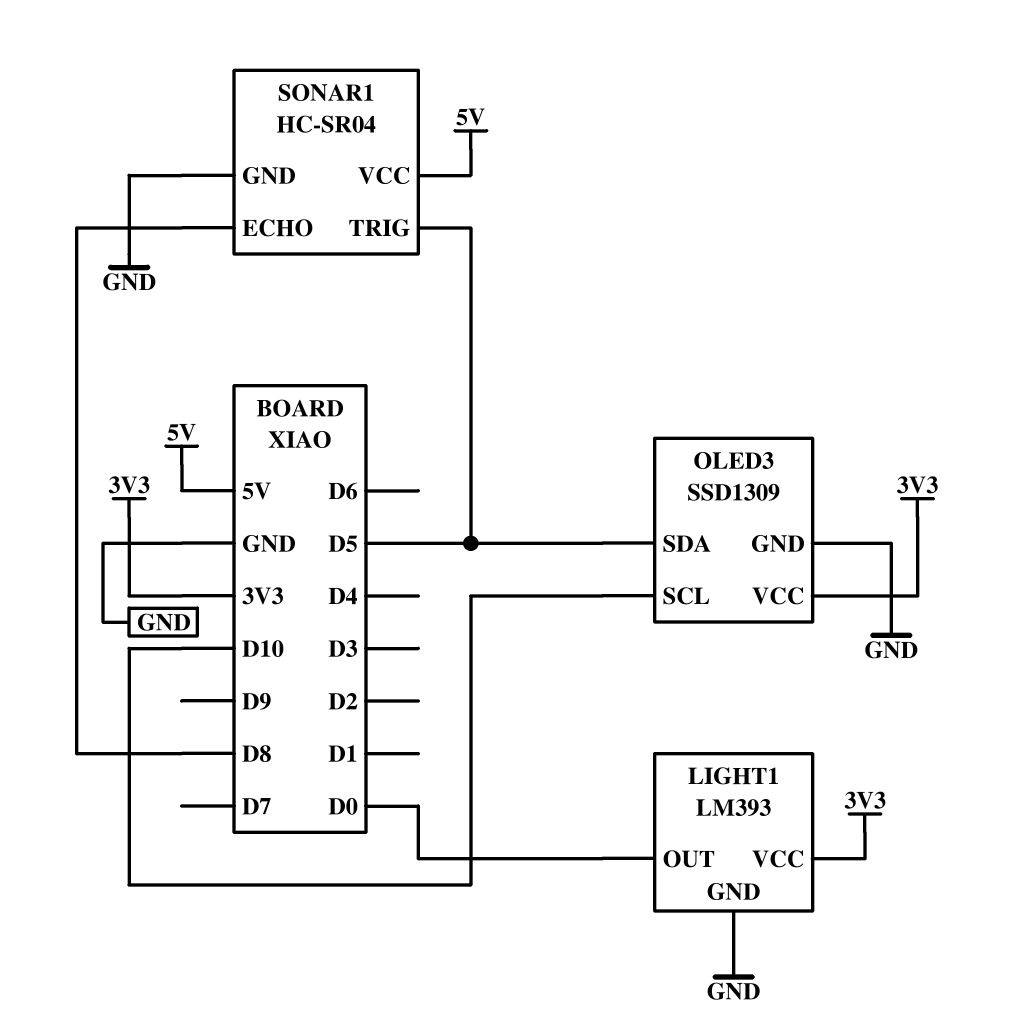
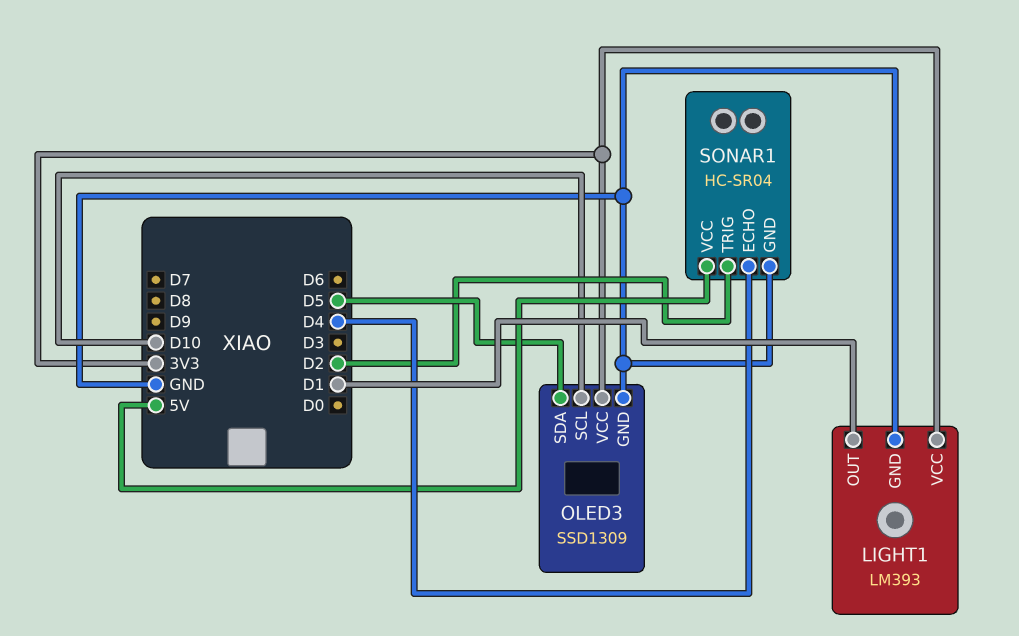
LIGHT1 pin OUT: D0 -> D1
SONAR1 pin ECHO: D8 -> D4
SONAR1 pin TRIG: D5 -> D2

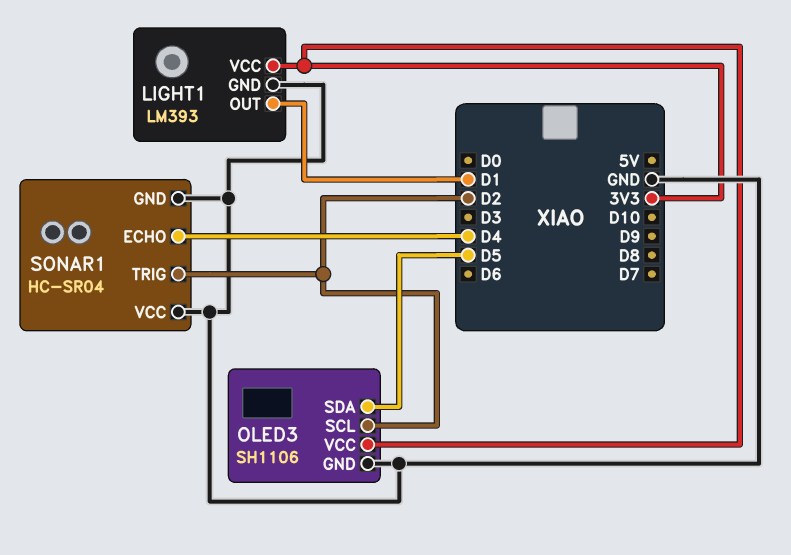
OLED3: SSD1309 -> SH1106
OLED3 pin SCL: D10 -> D2
SONAR1 pin VCC: 5V -> GND

